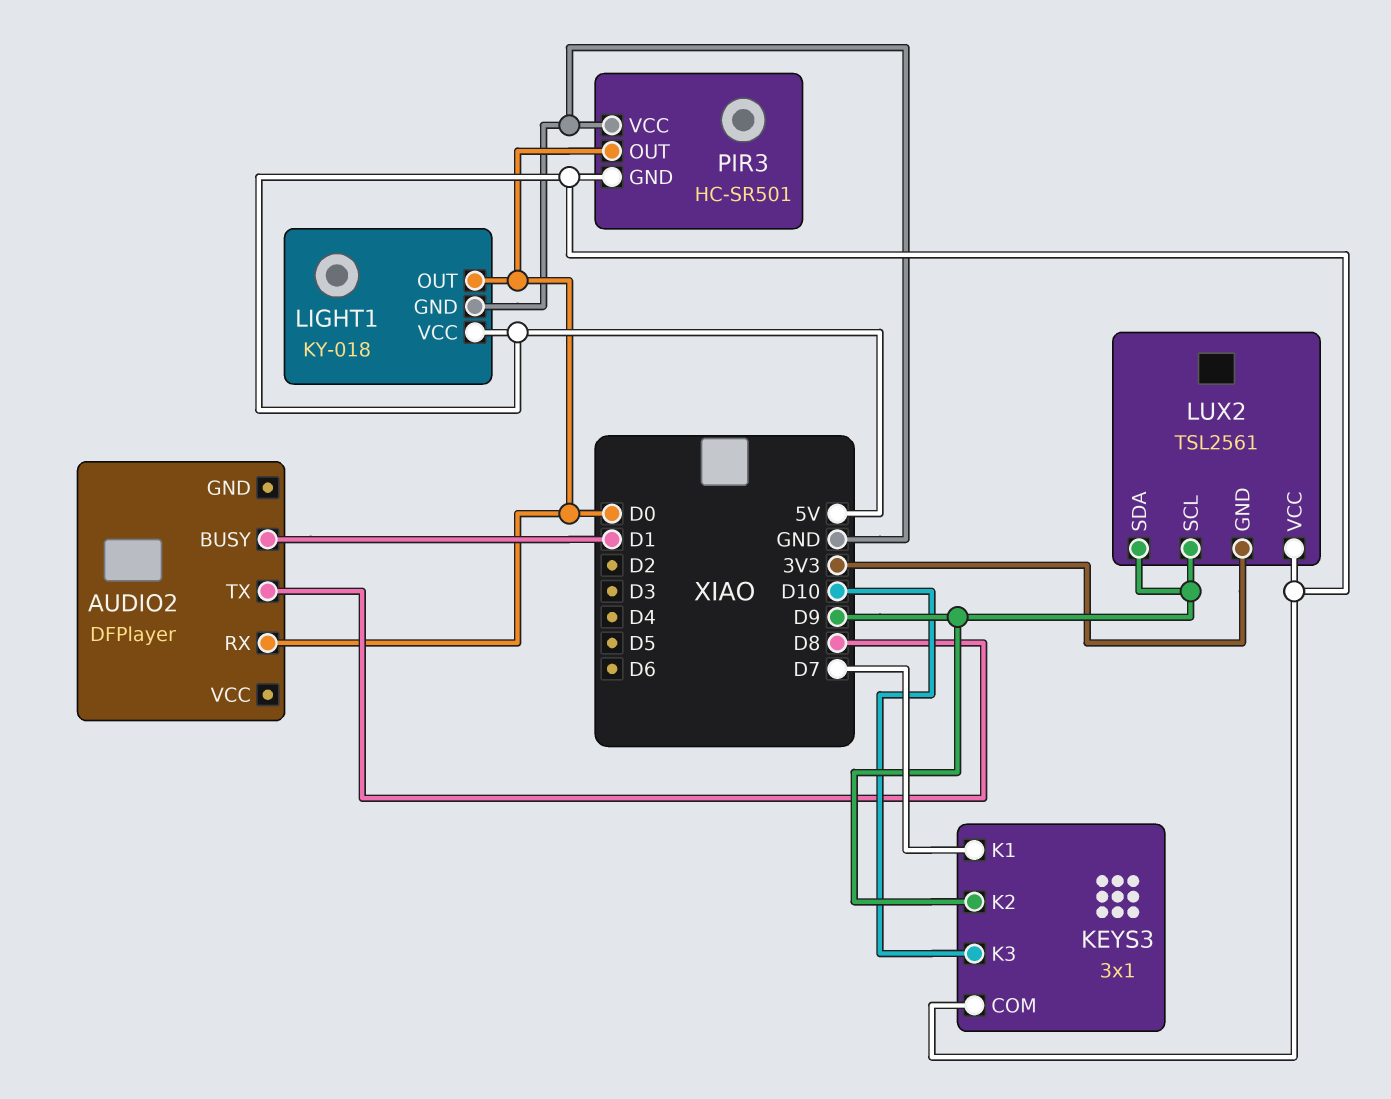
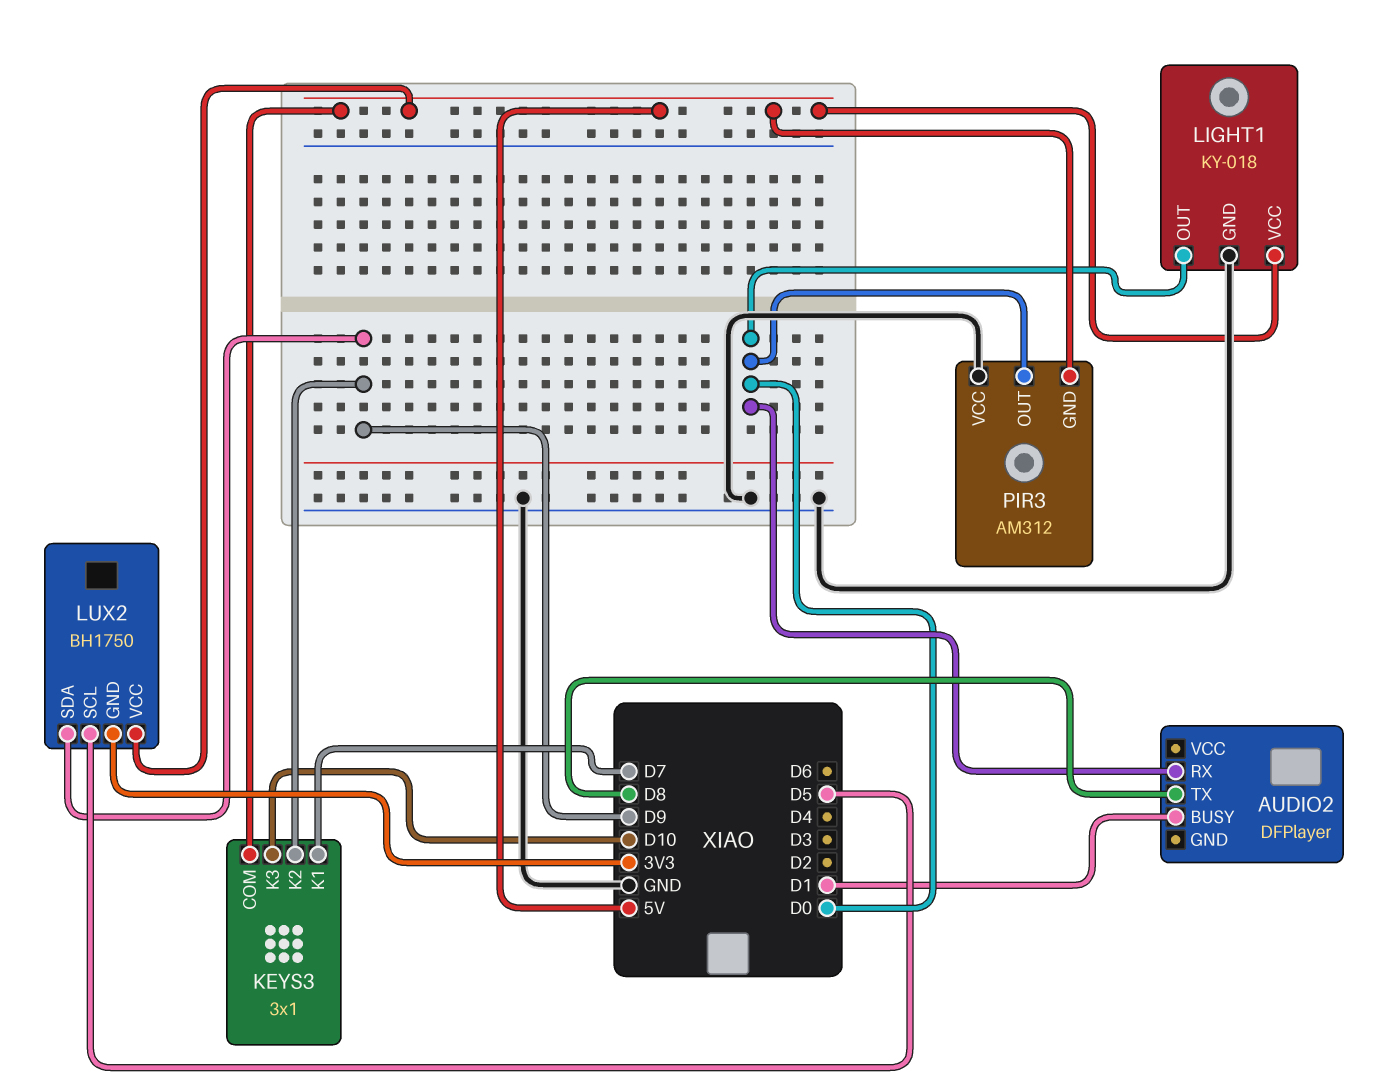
LUX2: TSL2561 -> BH1750
LUX2 pin SCL: D9 -> D5
PIR3: HC-SR501 -> AM312

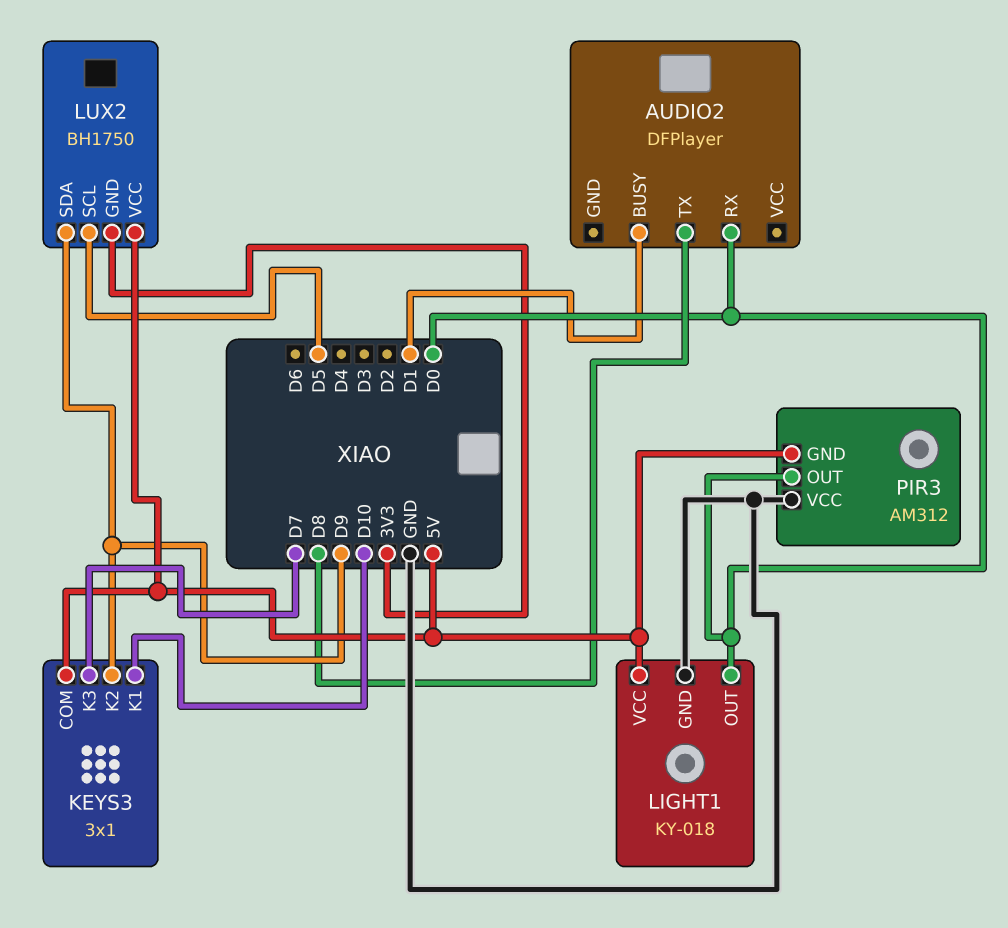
KEYS3 pin K1: D7 -> D10
KEYS3 pin K3: D10 -> D7

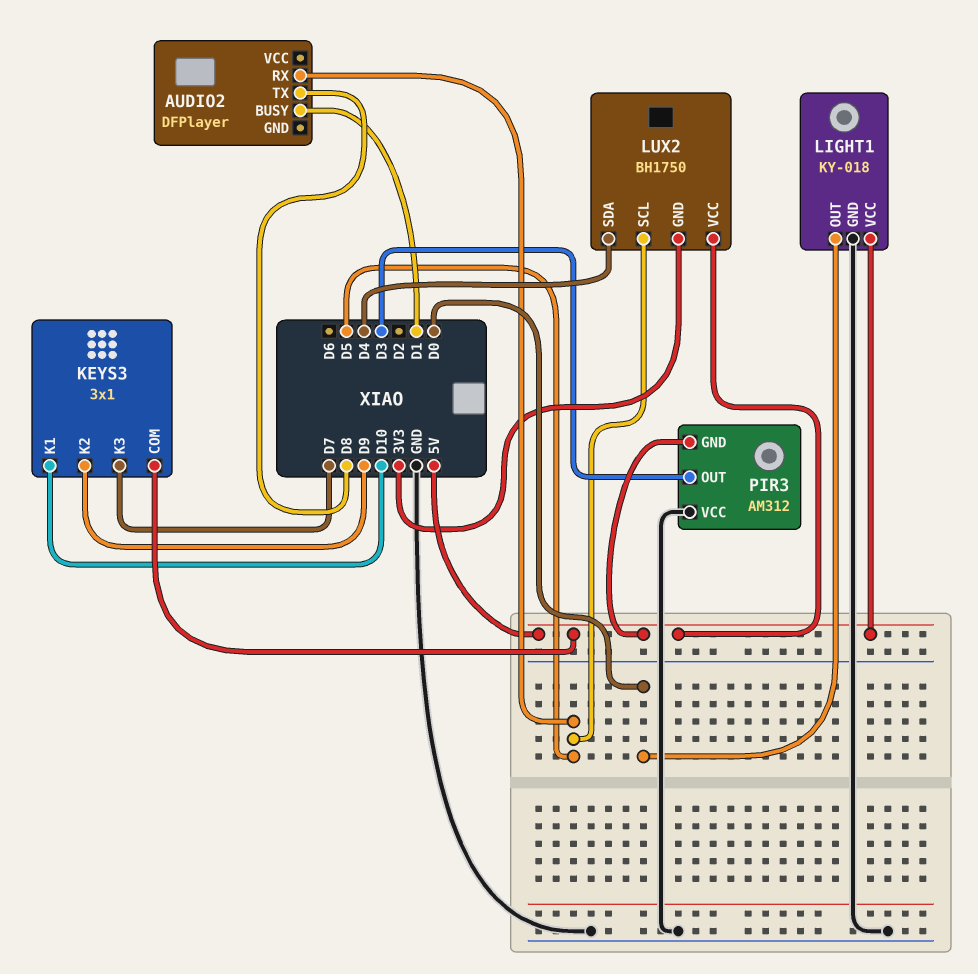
AUDIO2 pin RX: D0 -> D5
LUX2 pin SDA: D9 -> D4
PIR3 pin OUT: D0 -> D3

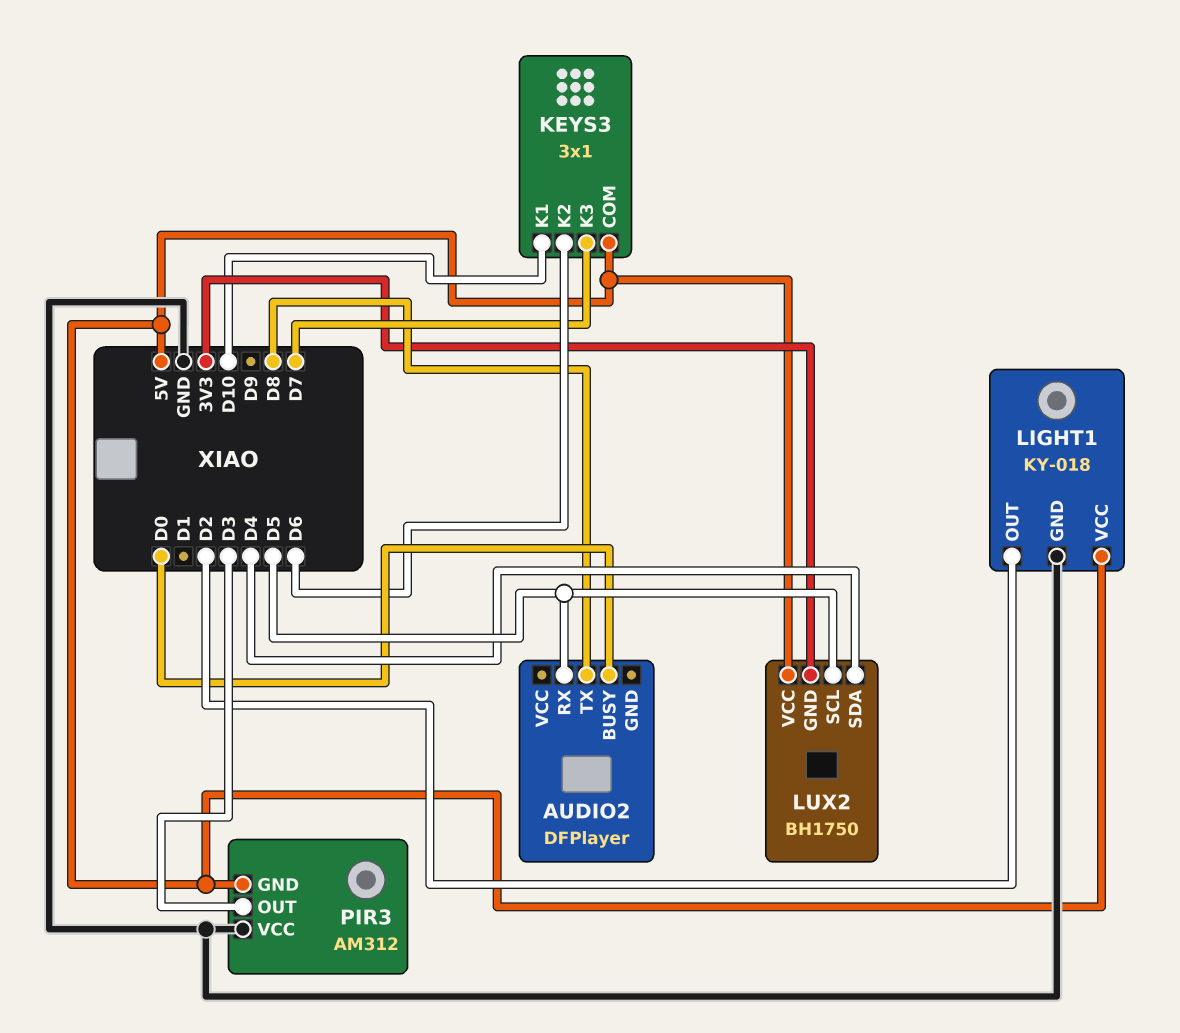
AUDIO2 pin BUSY: D1 -> D0
KEYS3 pin K2: D9 -> D6
LIGHT1 pin OUT: D0 -> D2

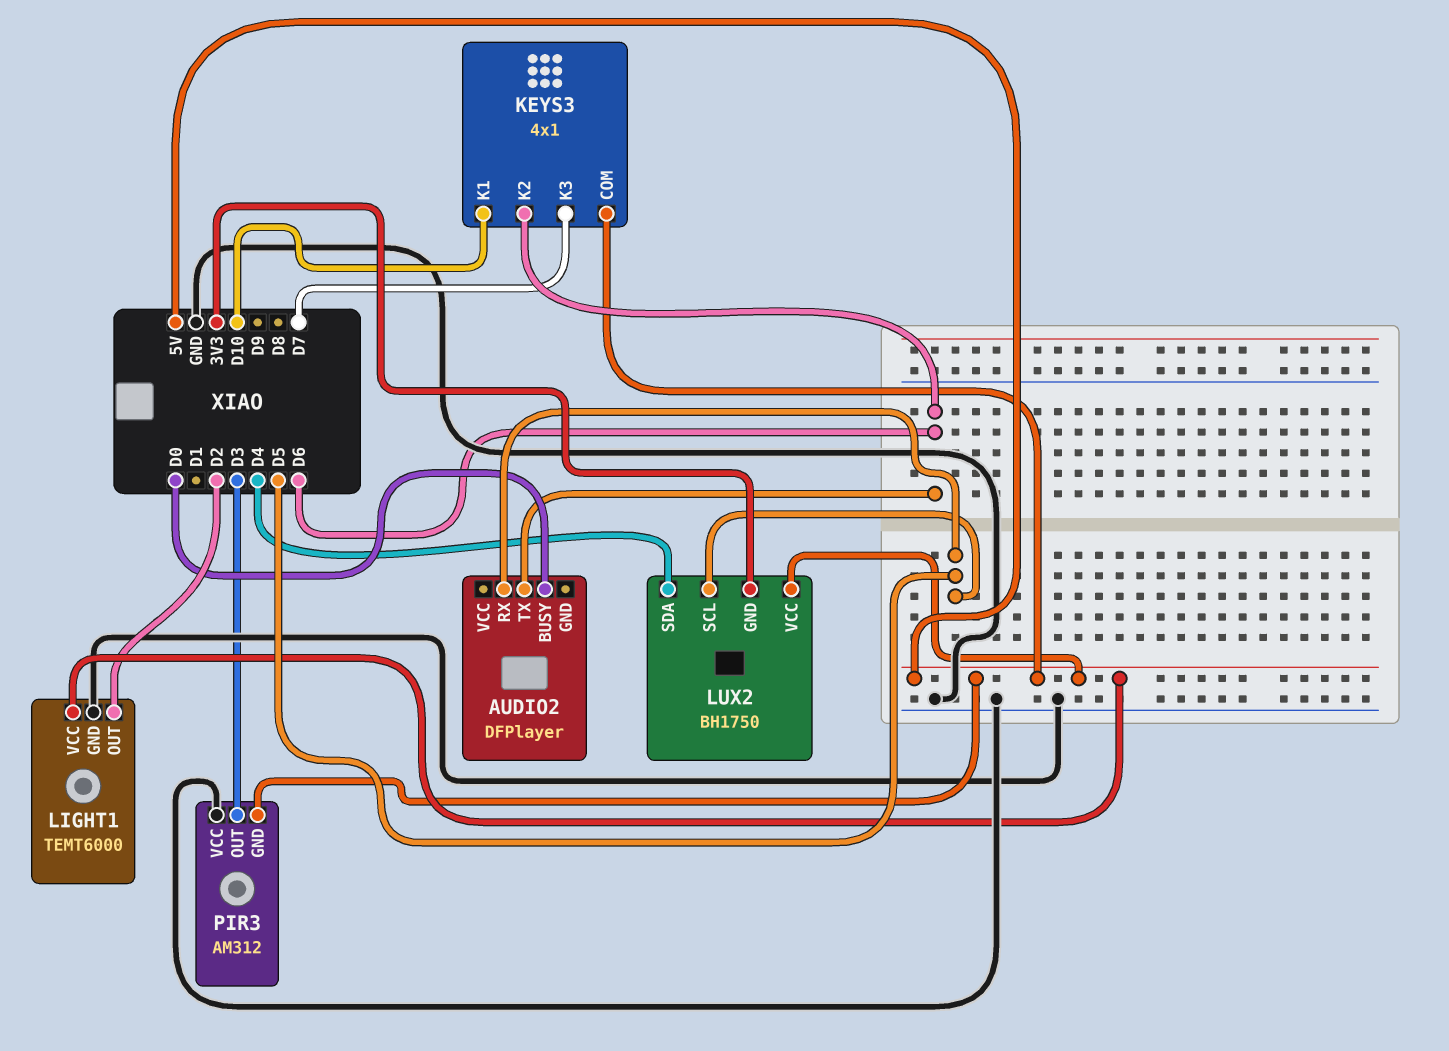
AUDIO2 pin TX: D8 -> D6
KEYS3: 3x1 -> 4x1
LIGHT1: KY-018 -> TEMT6000

